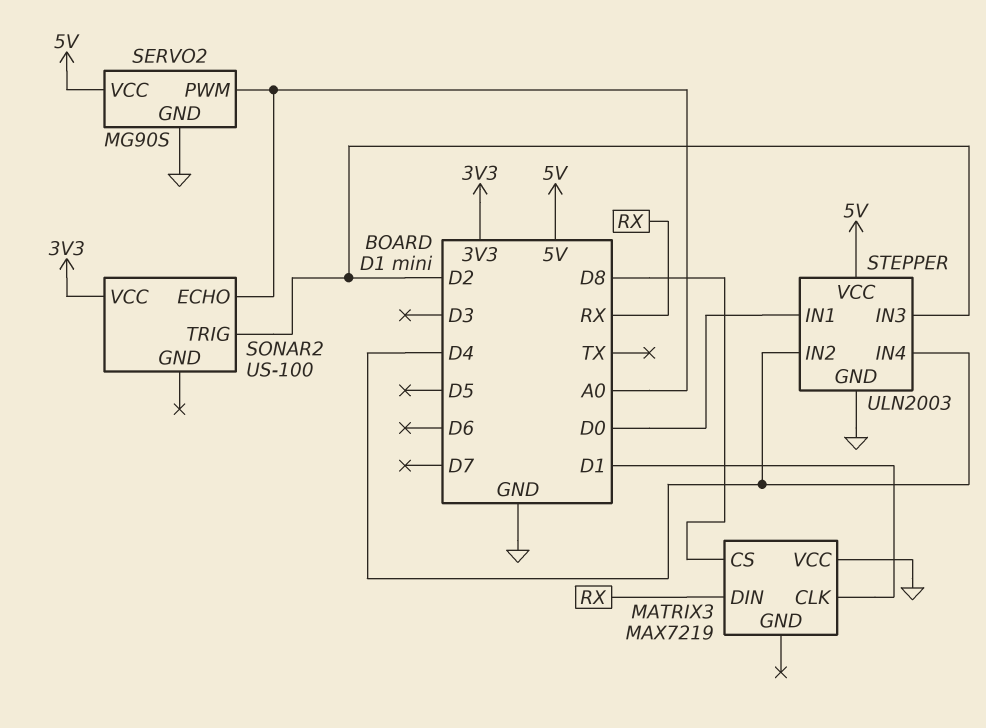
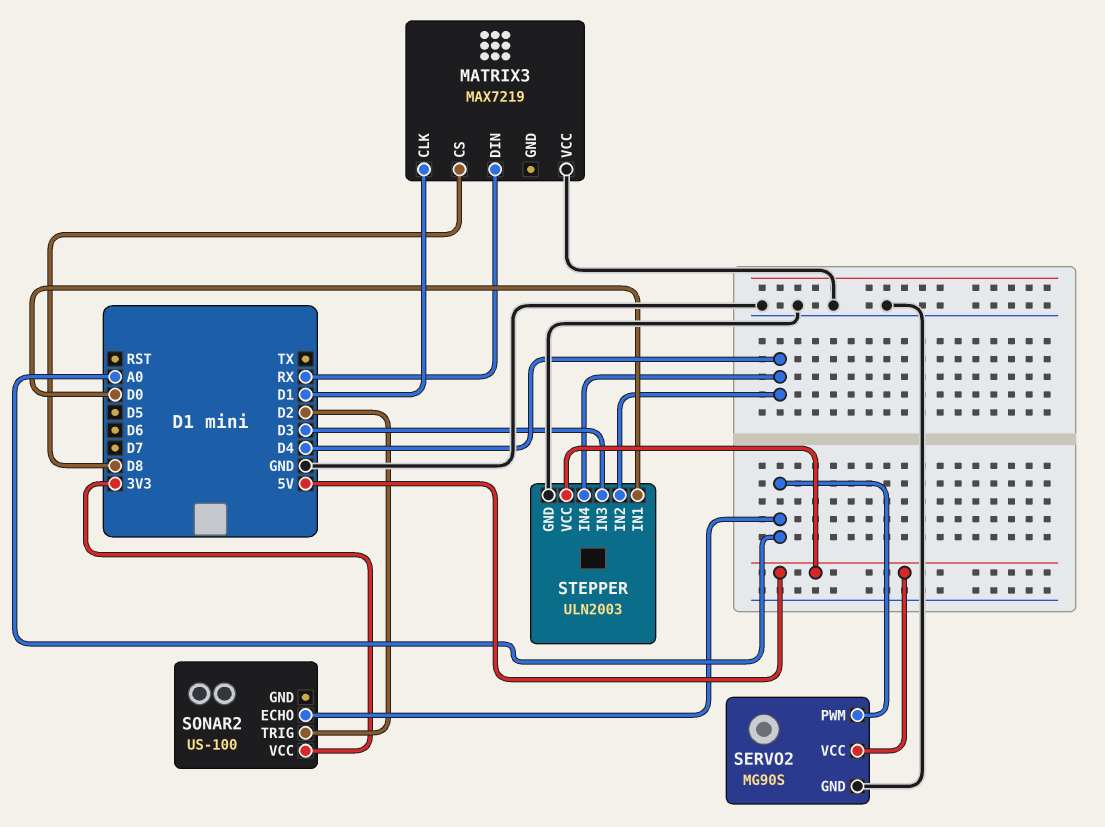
STEPPER pin IN3: D2 -> D3

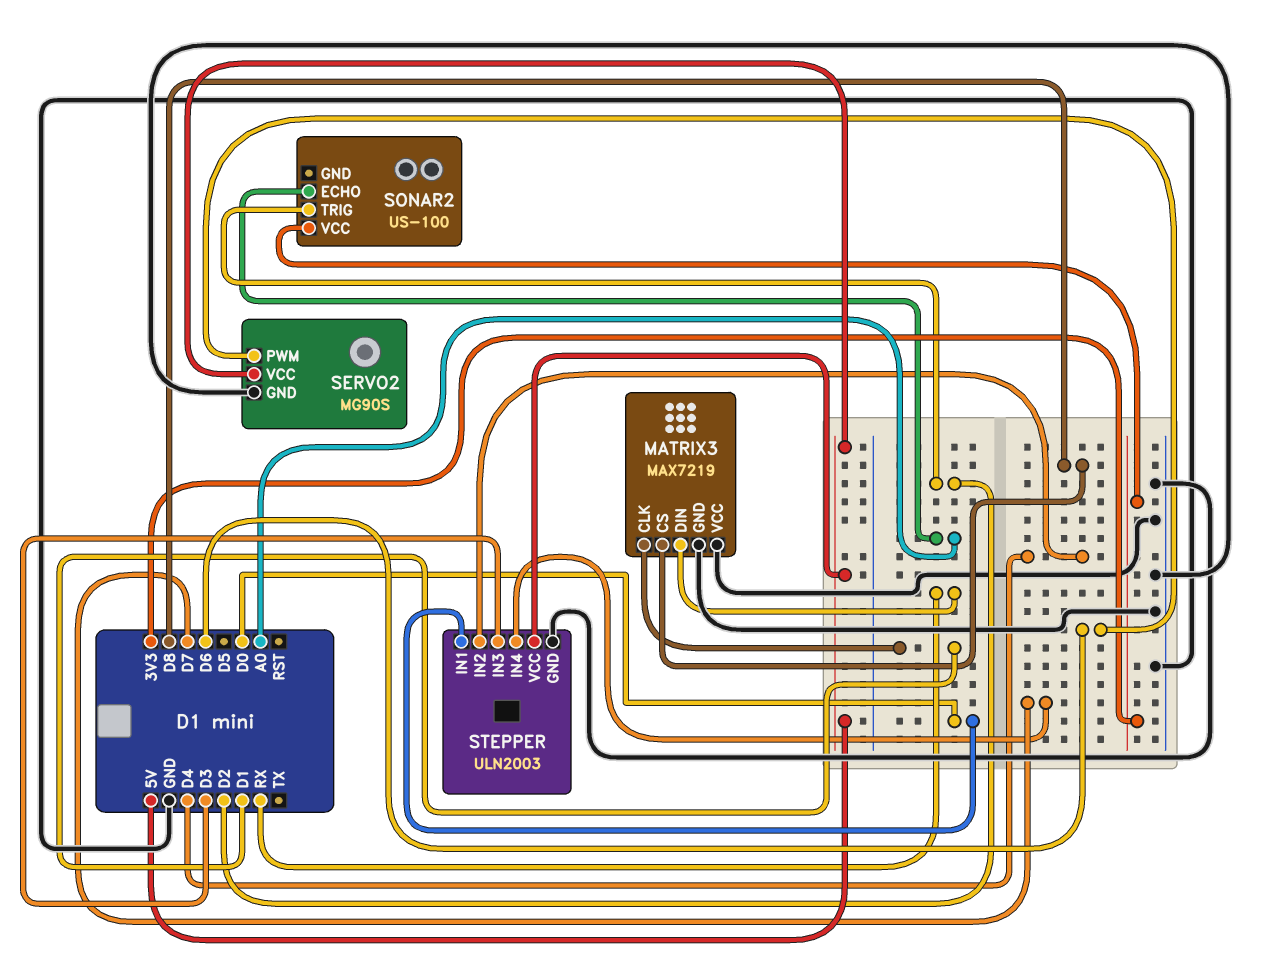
MATRIX3 pin GND: none -> GND
SERVO2 pin PWM: A0 -> D6
STEPPER pin IN4: D4 -> D7

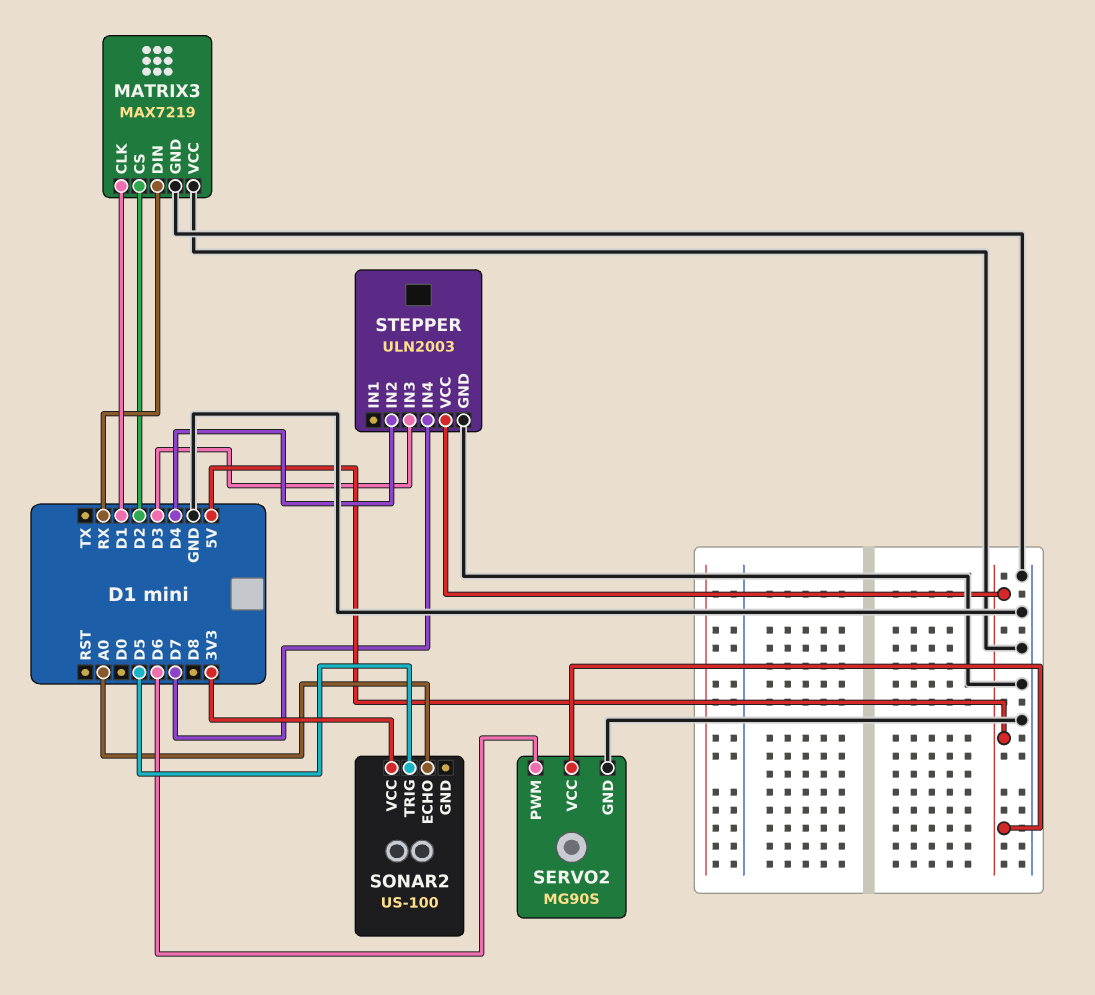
MATRIX3 pin CS: D8 -> D2
SONAR2 pin TRIG: D2 -> D5
STEPPER pin IN1: D0 -> none

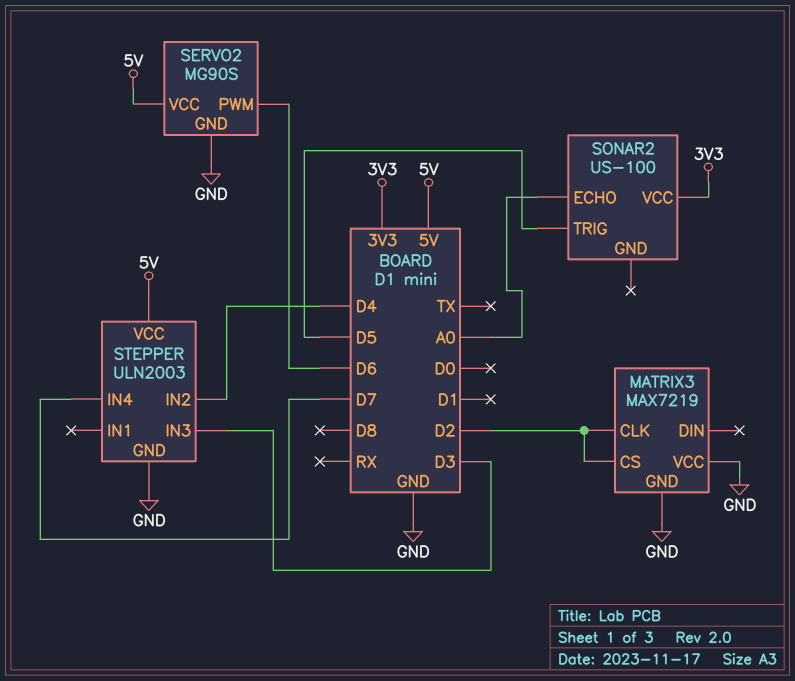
MATRIX3 pin CLK: D1 -> D2
MATRIX3 pin DIN: RX -> none

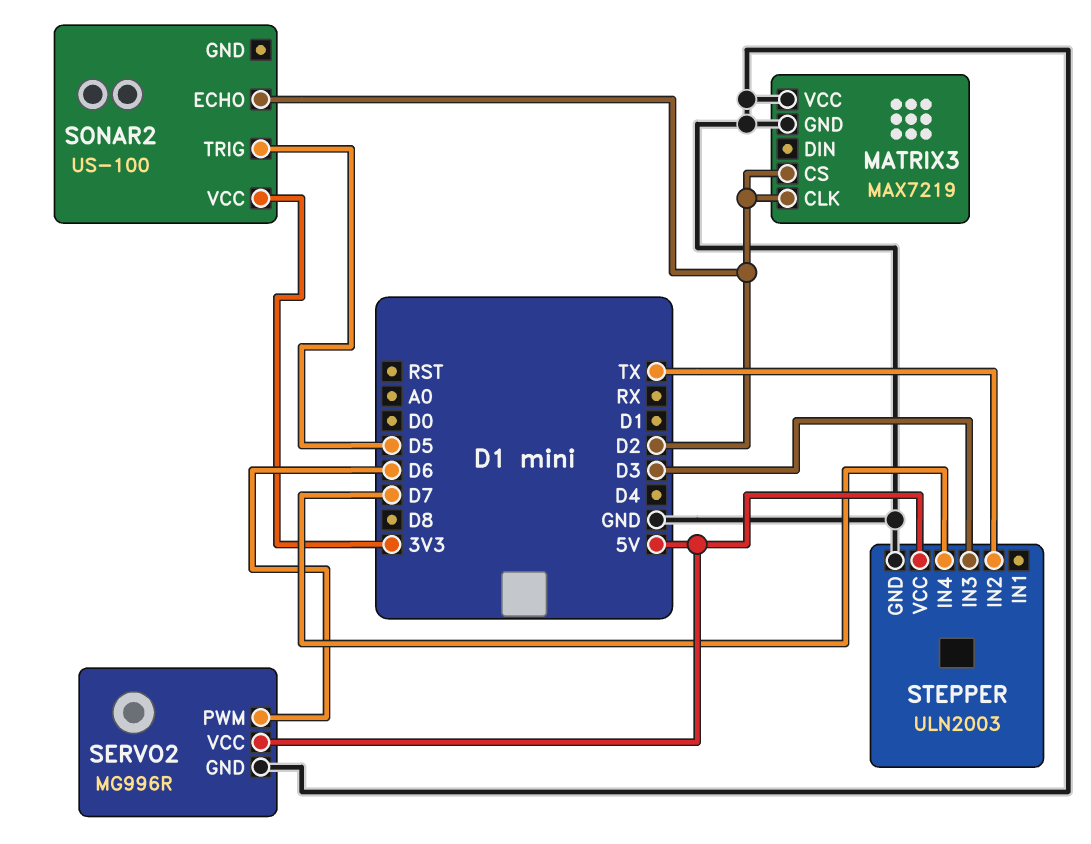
SERVO2: MG90S -> MG996R
SONAR2 pin ECHO: A0 -> D2
STEPPER pin IN2: D4 -> TX

